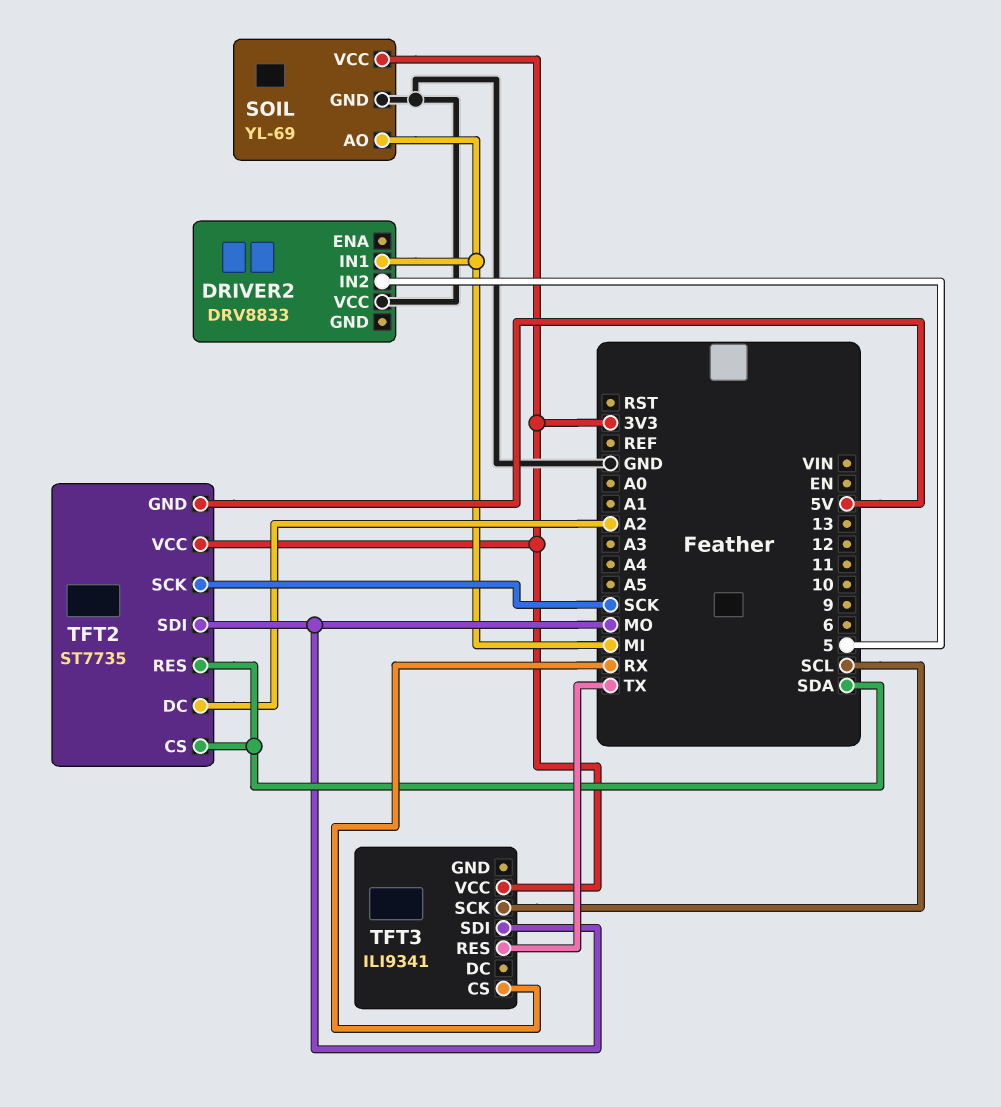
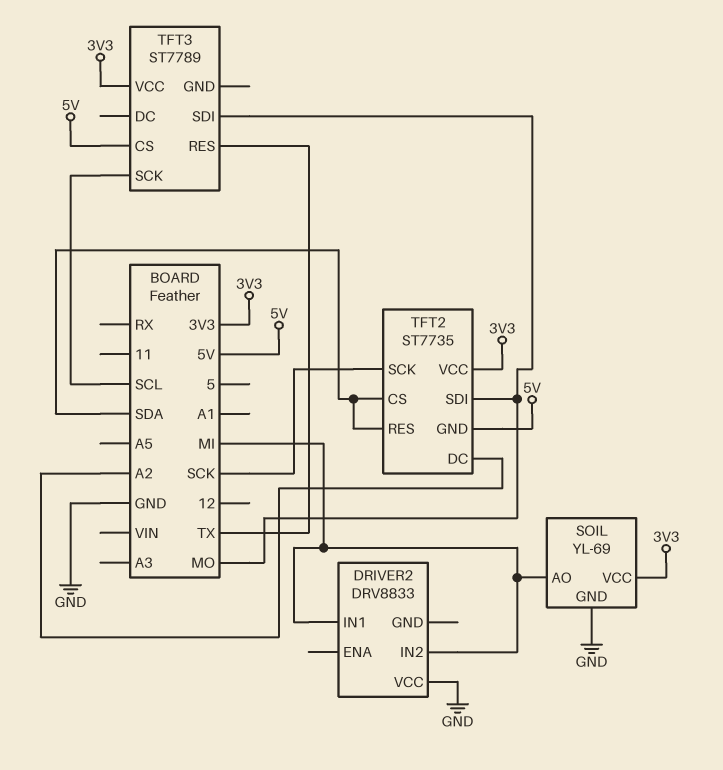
DRIVER2 pin IN2: 5 -> MI
TFT3: ILI9341 -> ST7789
TFT3 pin CS: RX -> 5V

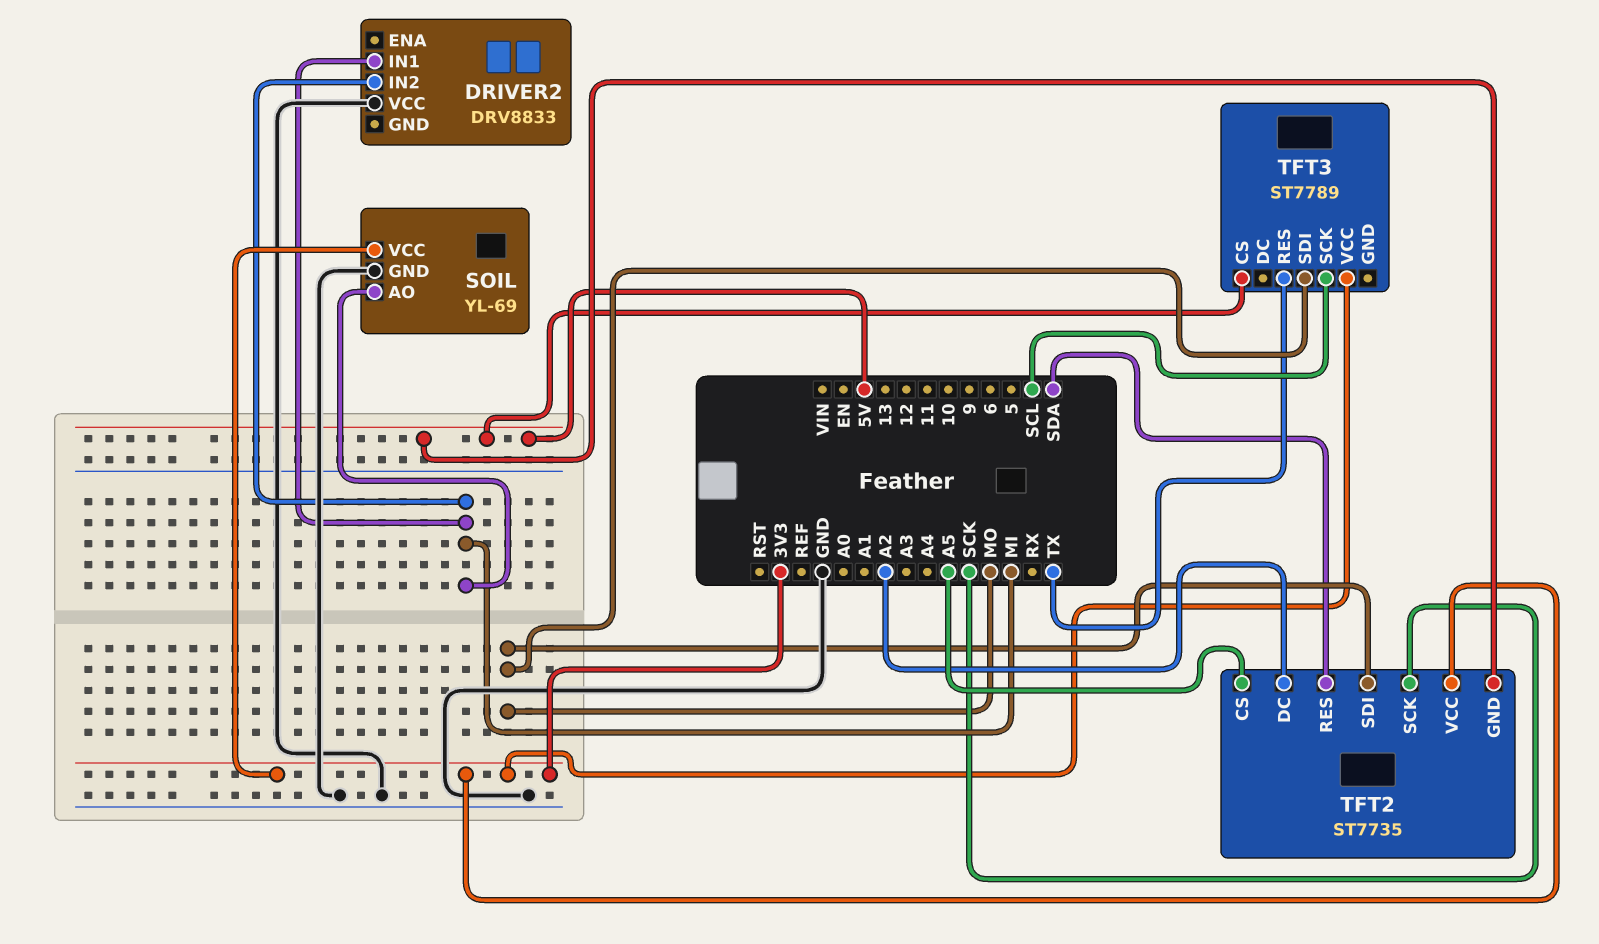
TFT2 pin CS: SDA -> A5

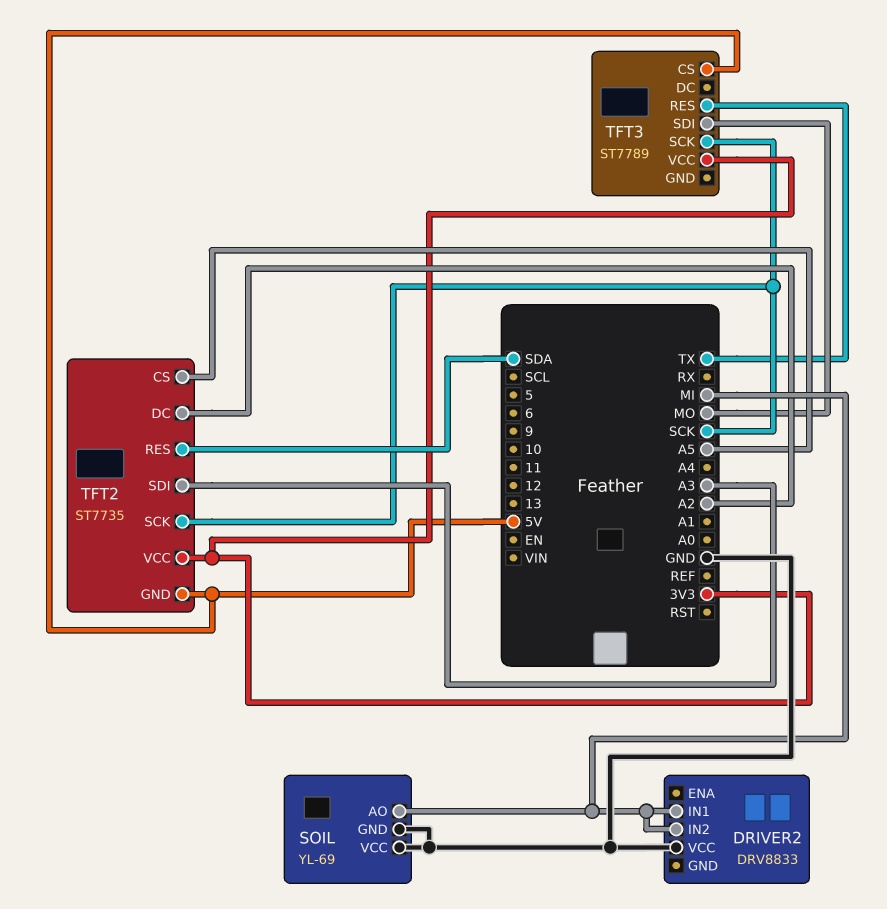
SOIL pin VCC: 3V3 -> GND
TFT2 pin SDI: MO -> A3
TFT3 pin SCK: SCL -> SCK

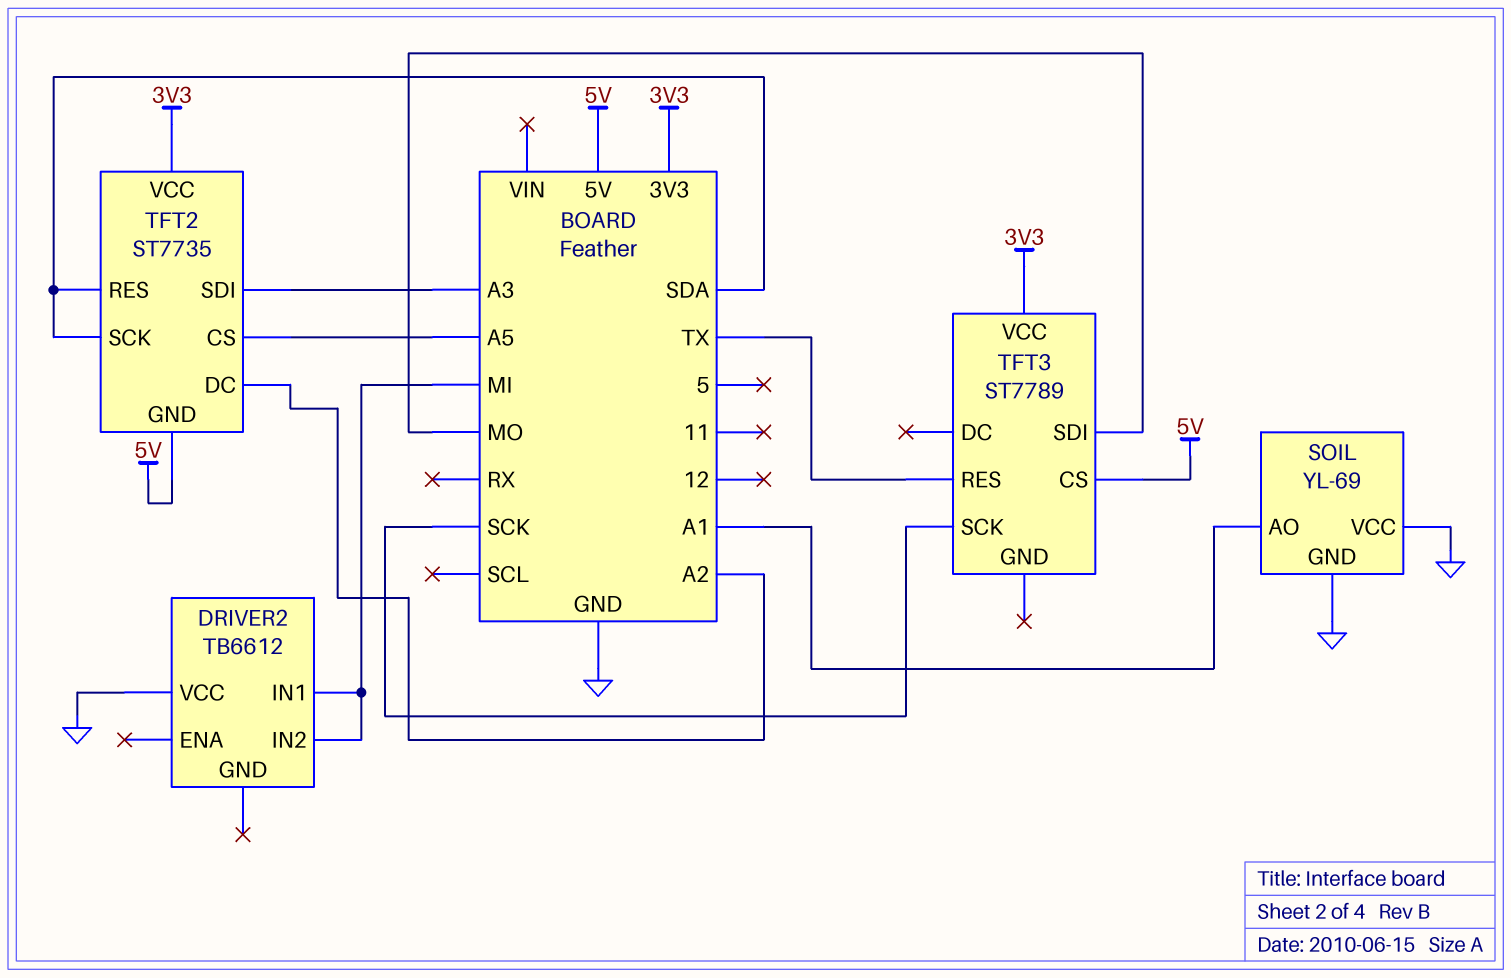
DRIVER2: DRV8833 -> TB6612
SOIL pin AO: MI -> A1
TFT2 pin SCK: SCK -> SDA

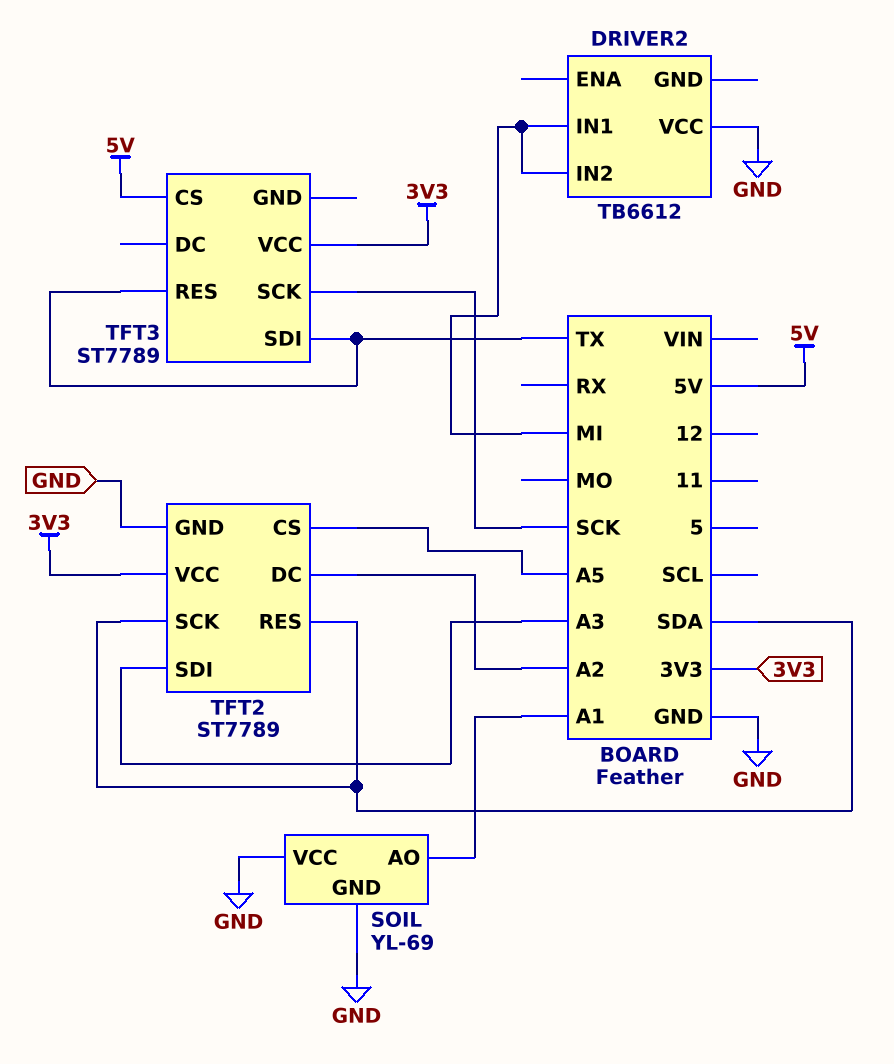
TFT2: ST7735 -> ST7789
TFT2 pin GND: 5V -> GND
TFT3 pin SDI: MO -> TX

